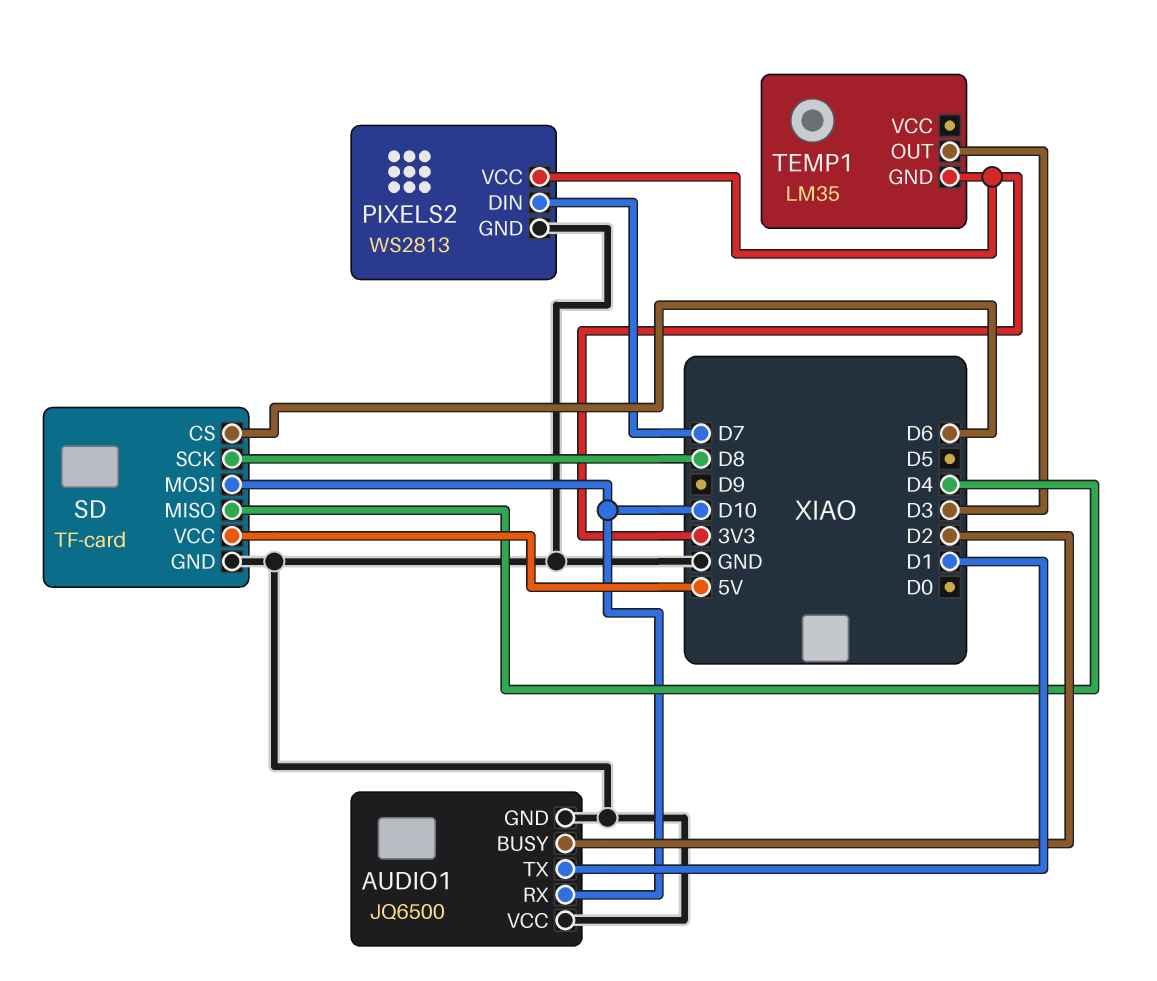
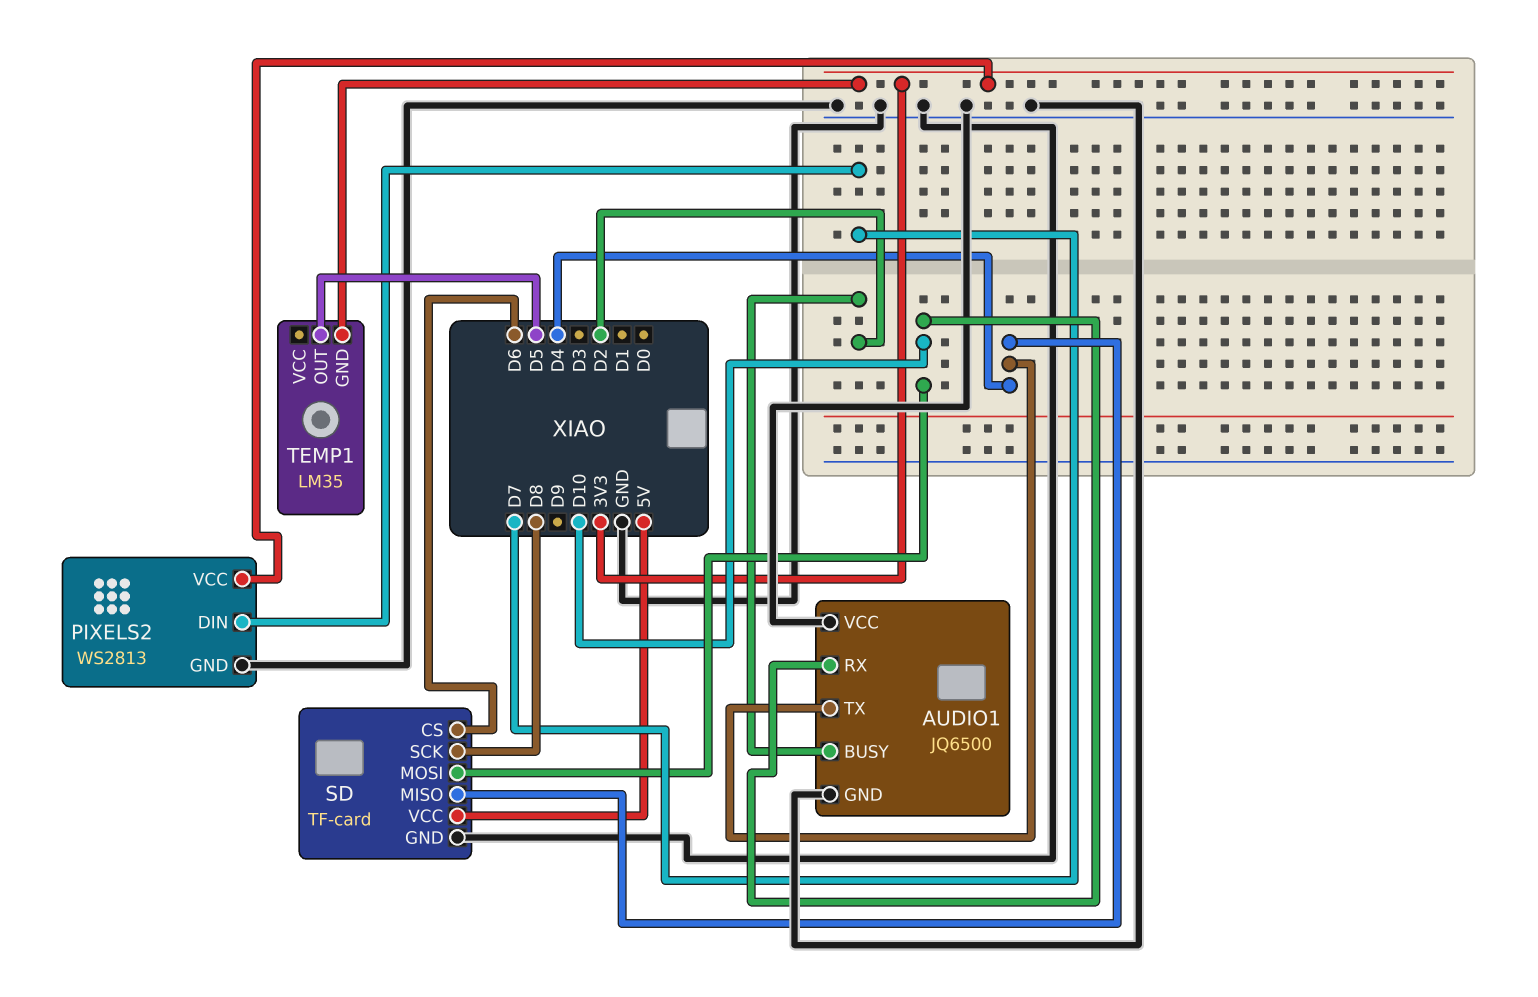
AUDIO1 pin TX: D1 -> D4
TEMP1 pin OUT: D3 -> D5

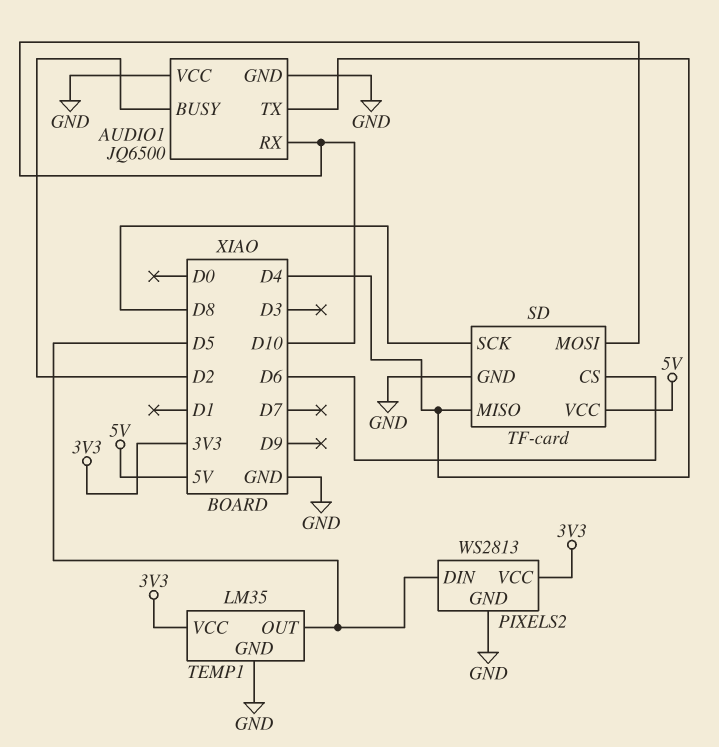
PIXELS2 pin DIN: D7 -> D5
TEMP1 pin GND: 3V3 -> GND
TEMP1 pin VCC: none -> 3V3

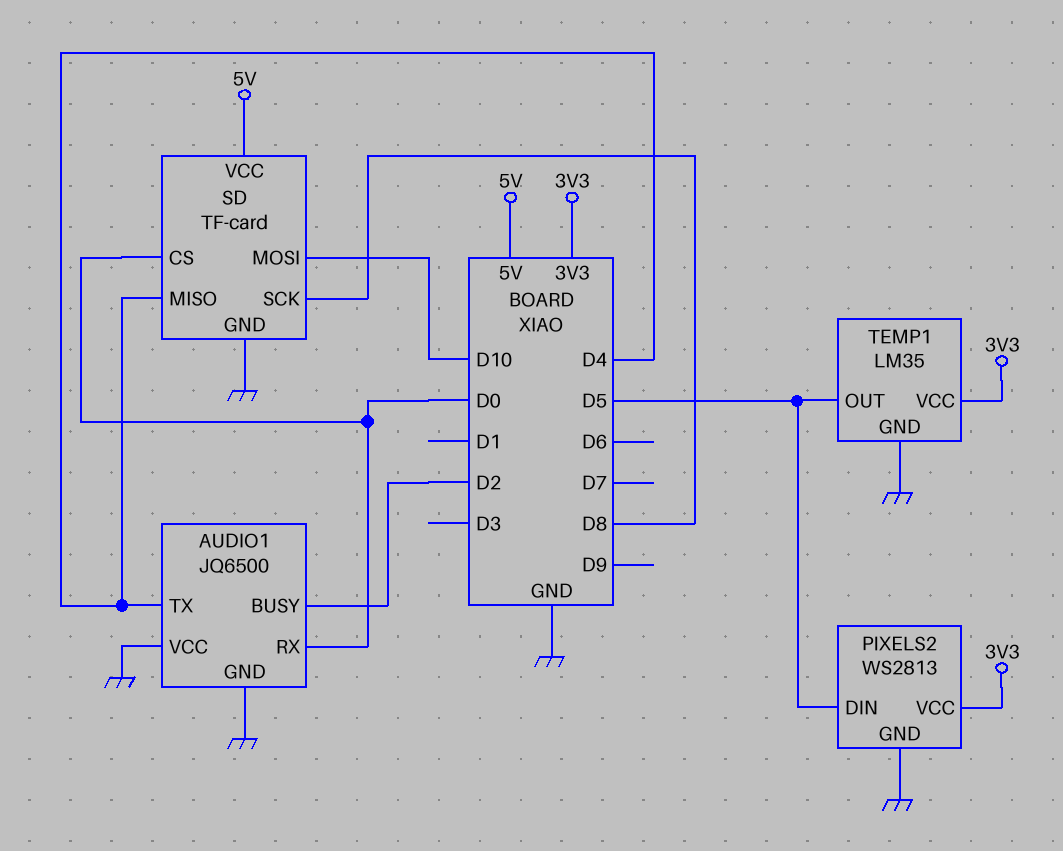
AUDIO1 pin RX: D10 -> D0
SD pin CS: D6 -> D0

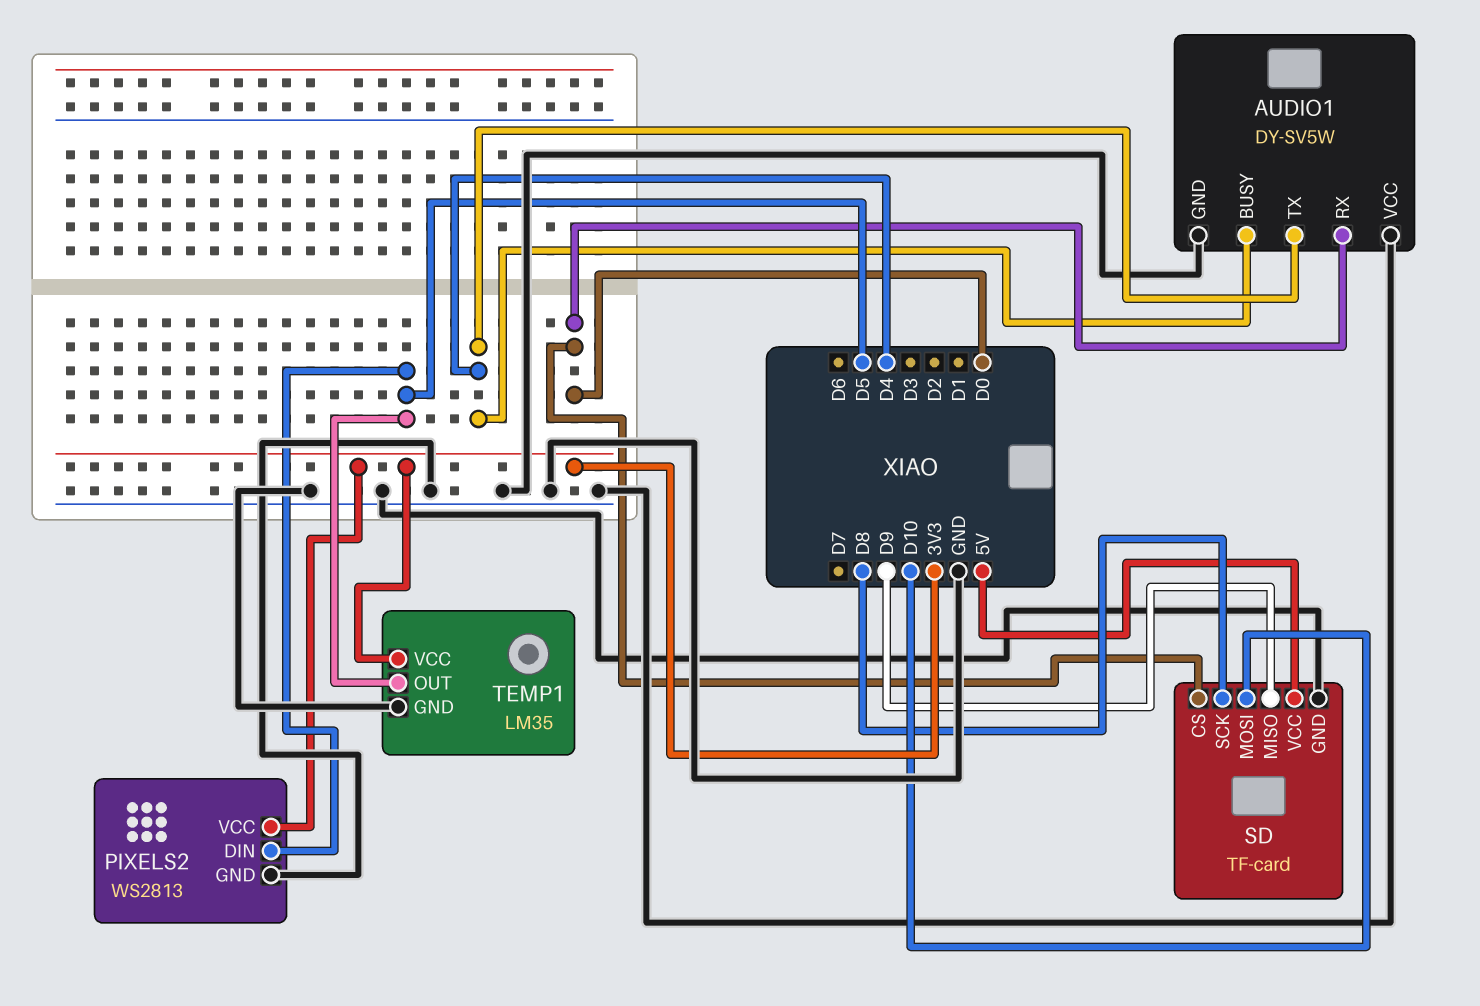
AUDIO1: JQ6500 -> DY-SV5W
AUDIO1 pin BUSY: D2 -> D4
SD pin MISO: D4 -> D9

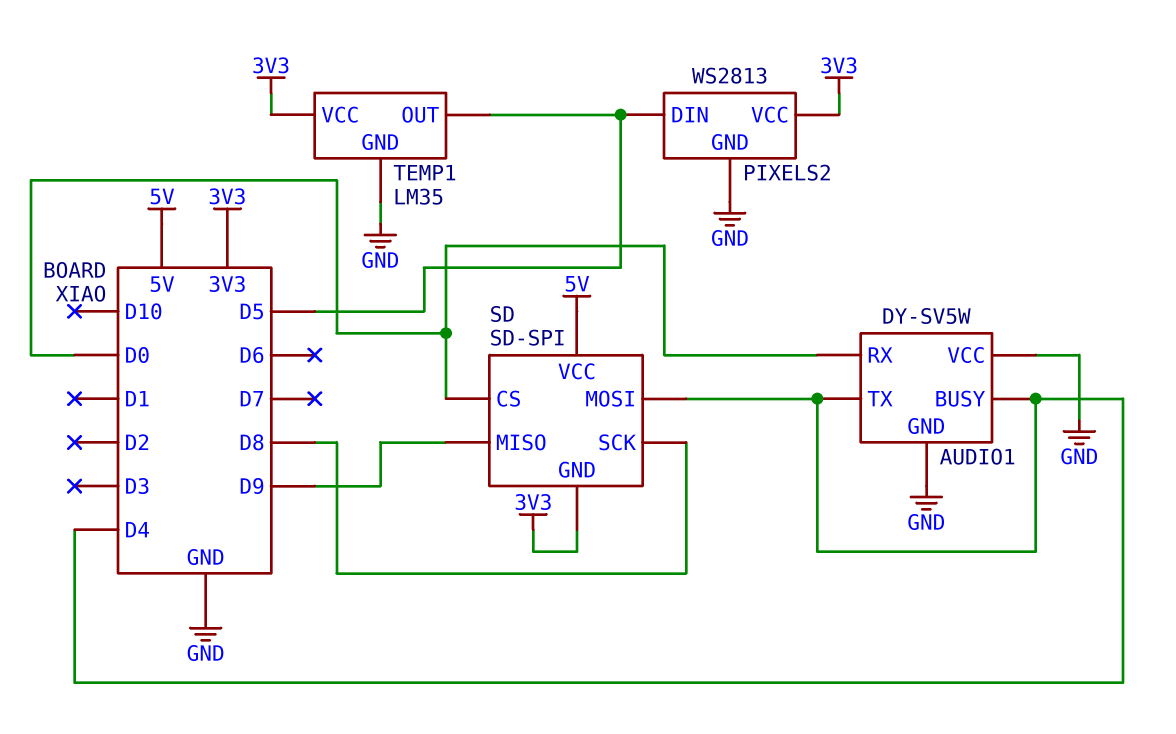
SD: TF-card -> SD-SPI
SD pin GND: GND -> 3V3
SD pin MOSI: D10 -> D4

